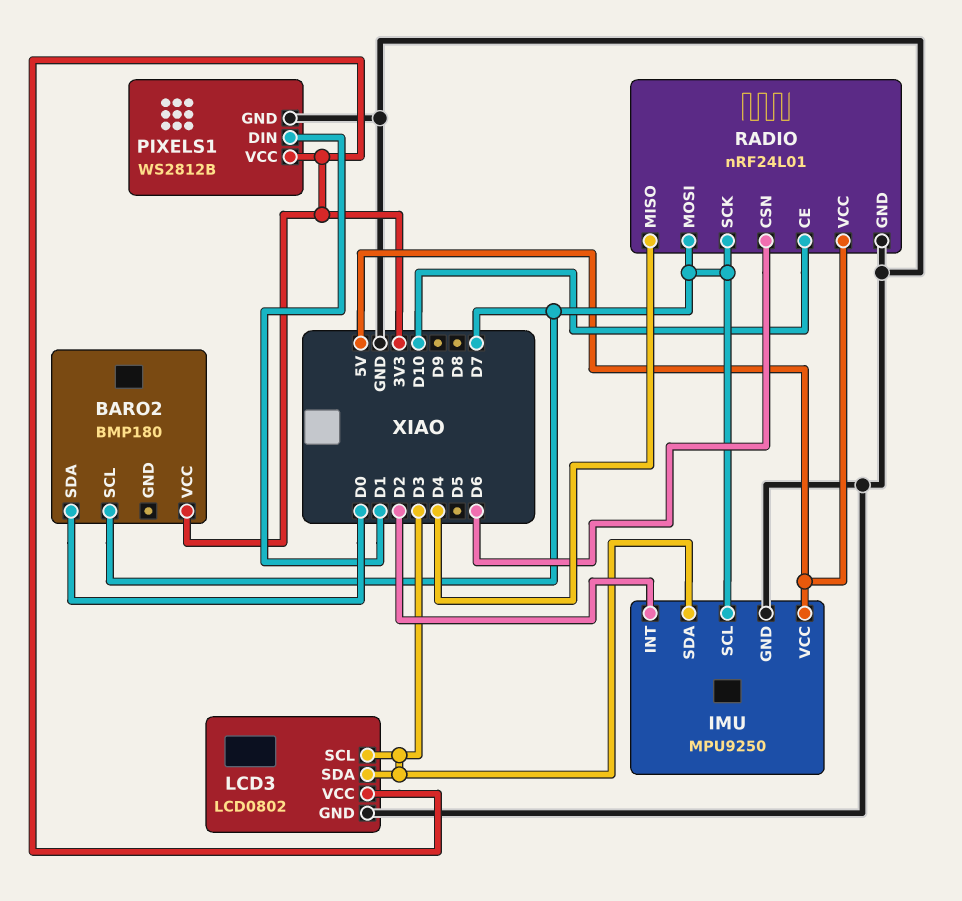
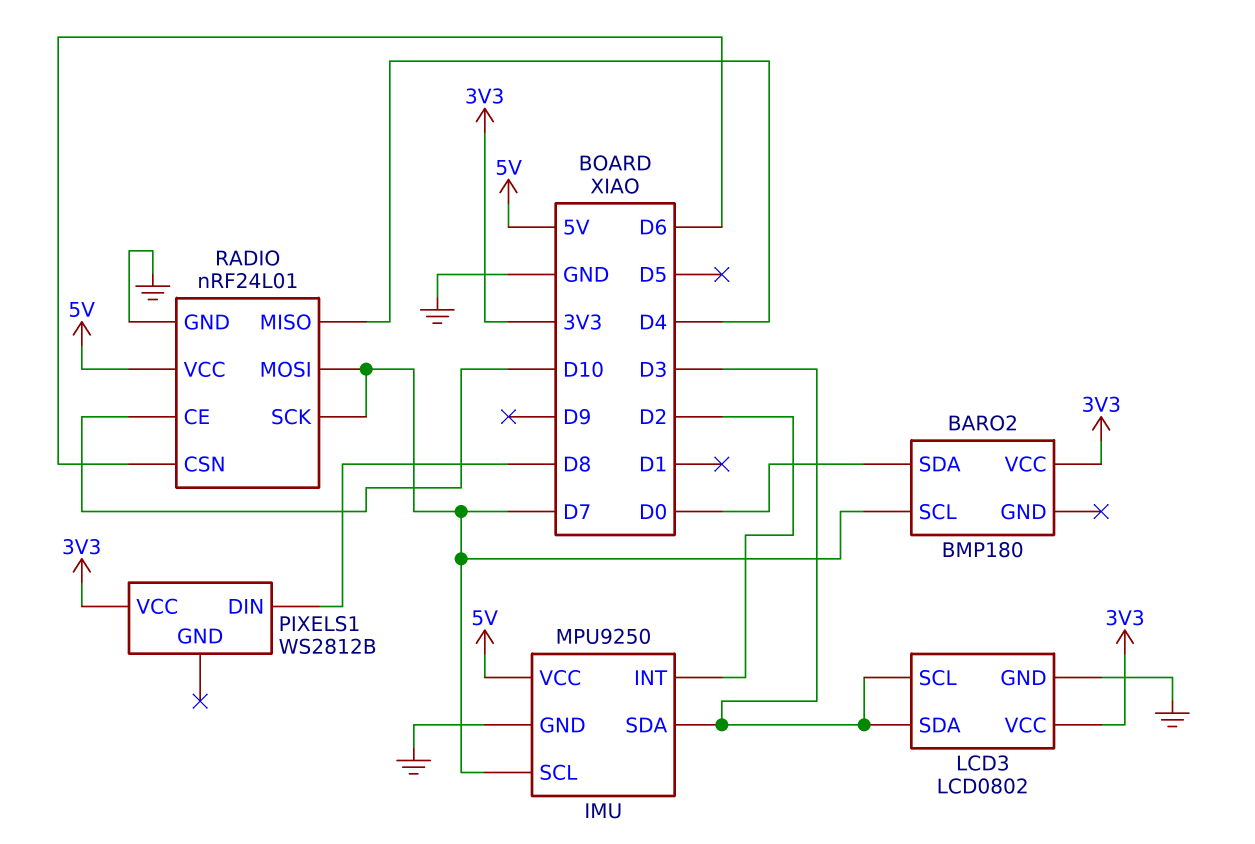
PIXELS1 pin DIN: D1 -> D8
PIXELS1 pin GND: GND -> none

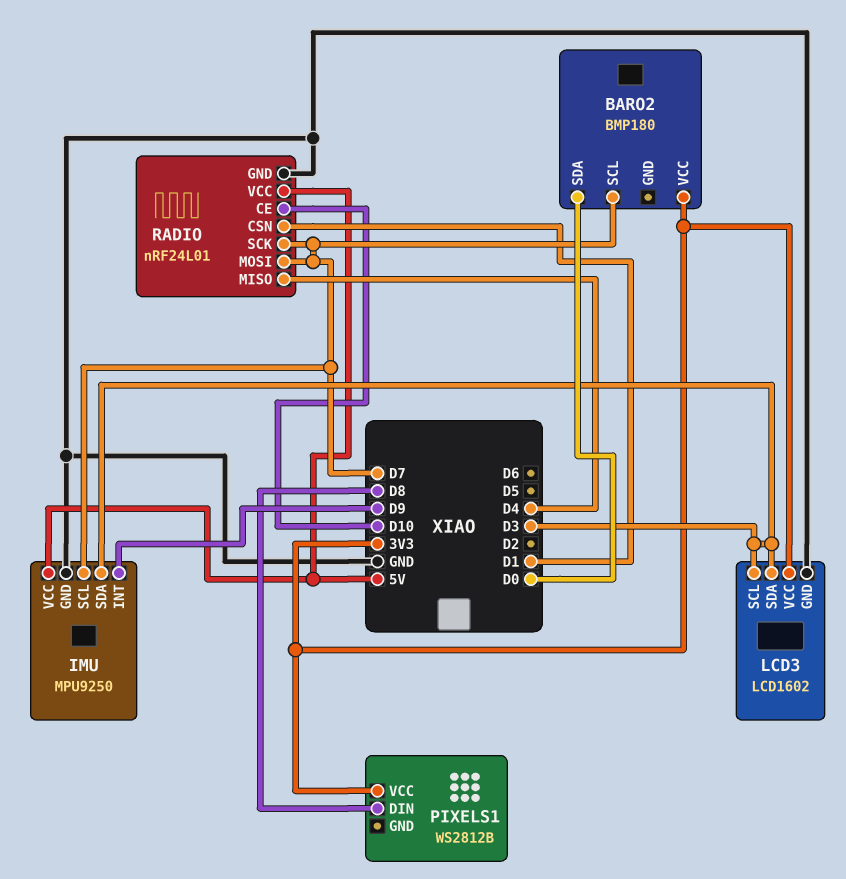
IMU pin INT: D2 -> D9
LCD3: LCD0802 -> LCD1602
RADIO pin CSN: D6 -> D1

